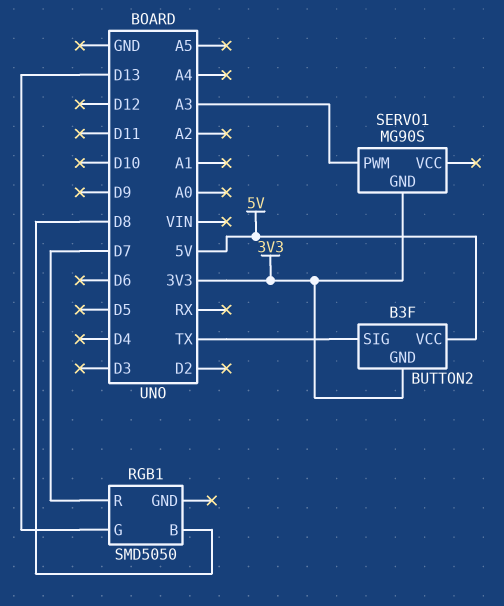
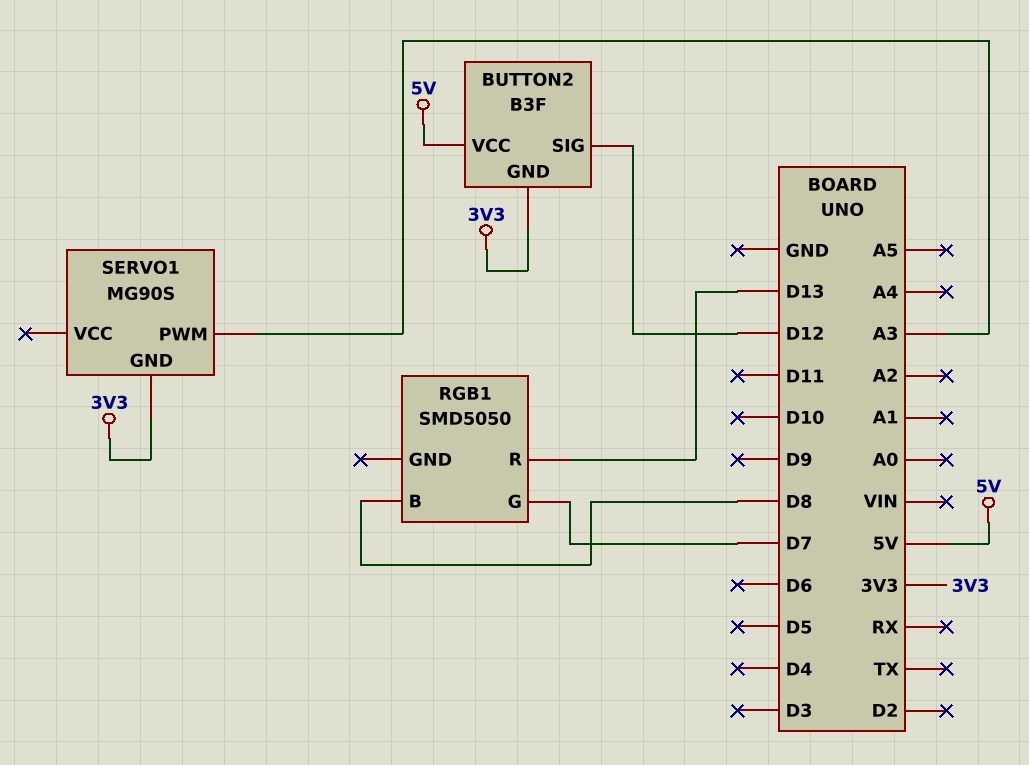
BUTTON2 pin SIG: TX -> D12
RGB1 pin G: D13 -> D7
RGB1 pin R: D7 -> D13

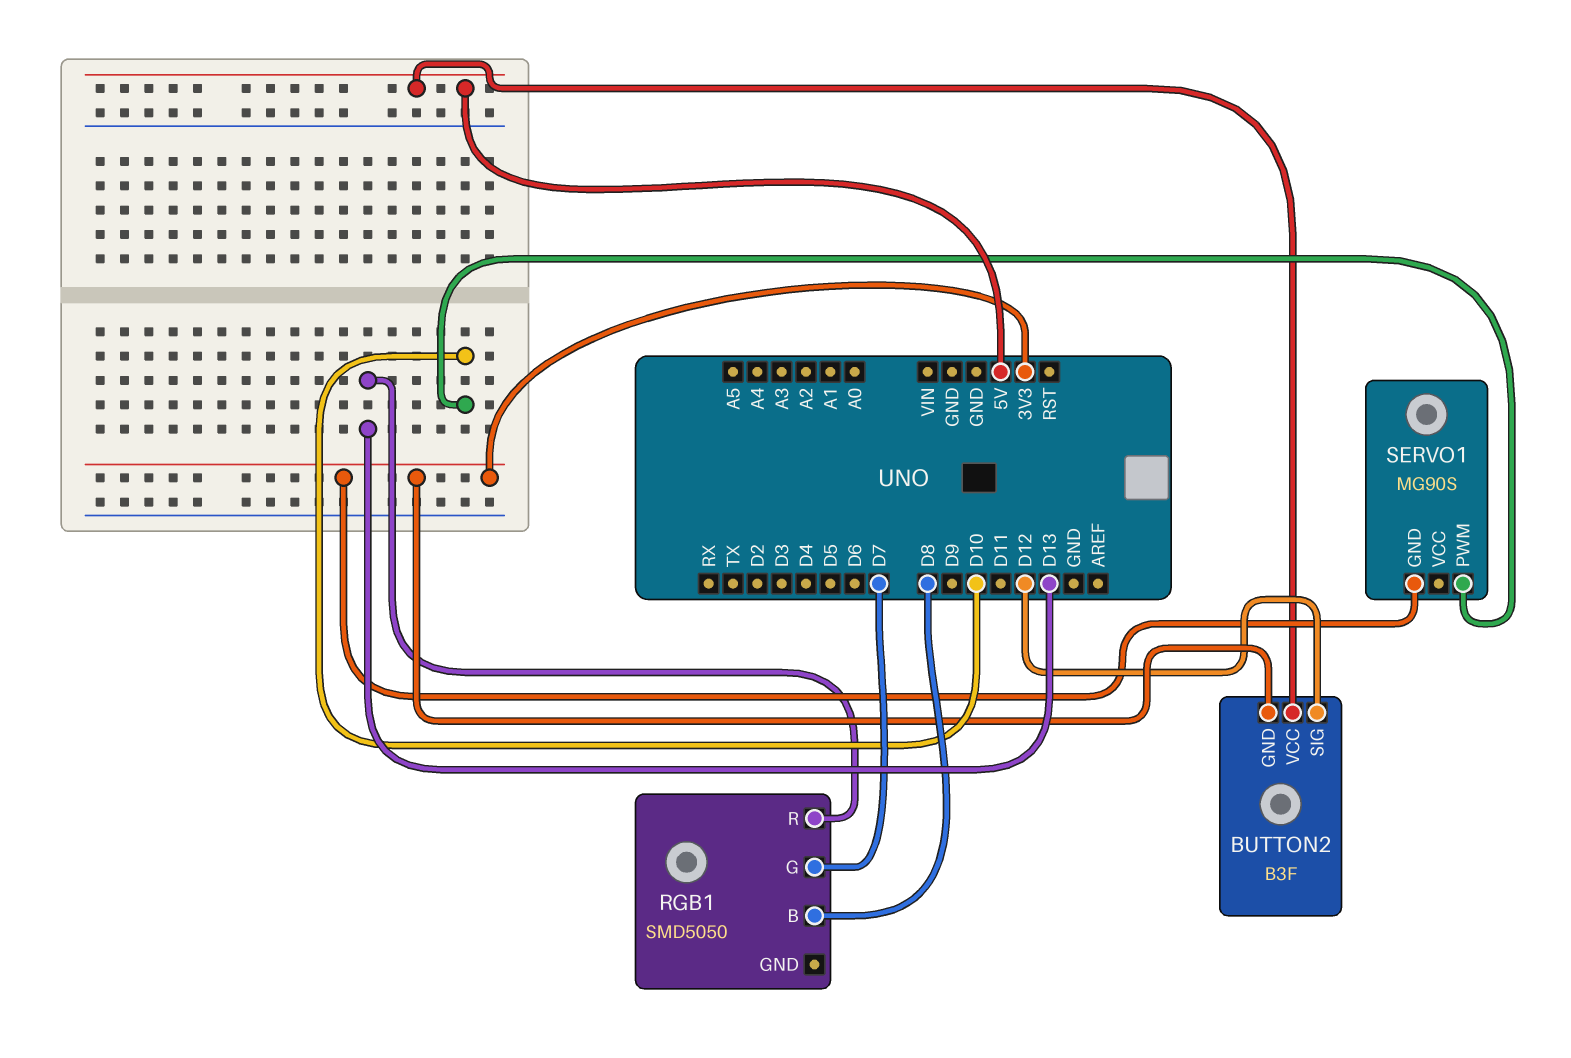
SERVO1 pin PWM: A3 -> D10

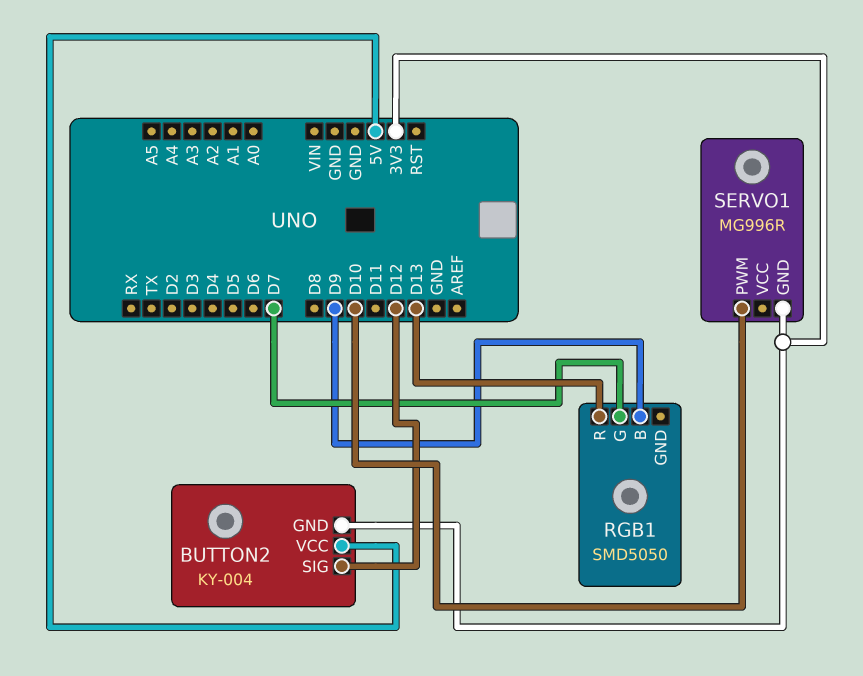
BUTTON2: B3F -> KY-004
RGB1 pin B: D8 -> D9
SERVO1: MG90S -> MG996R

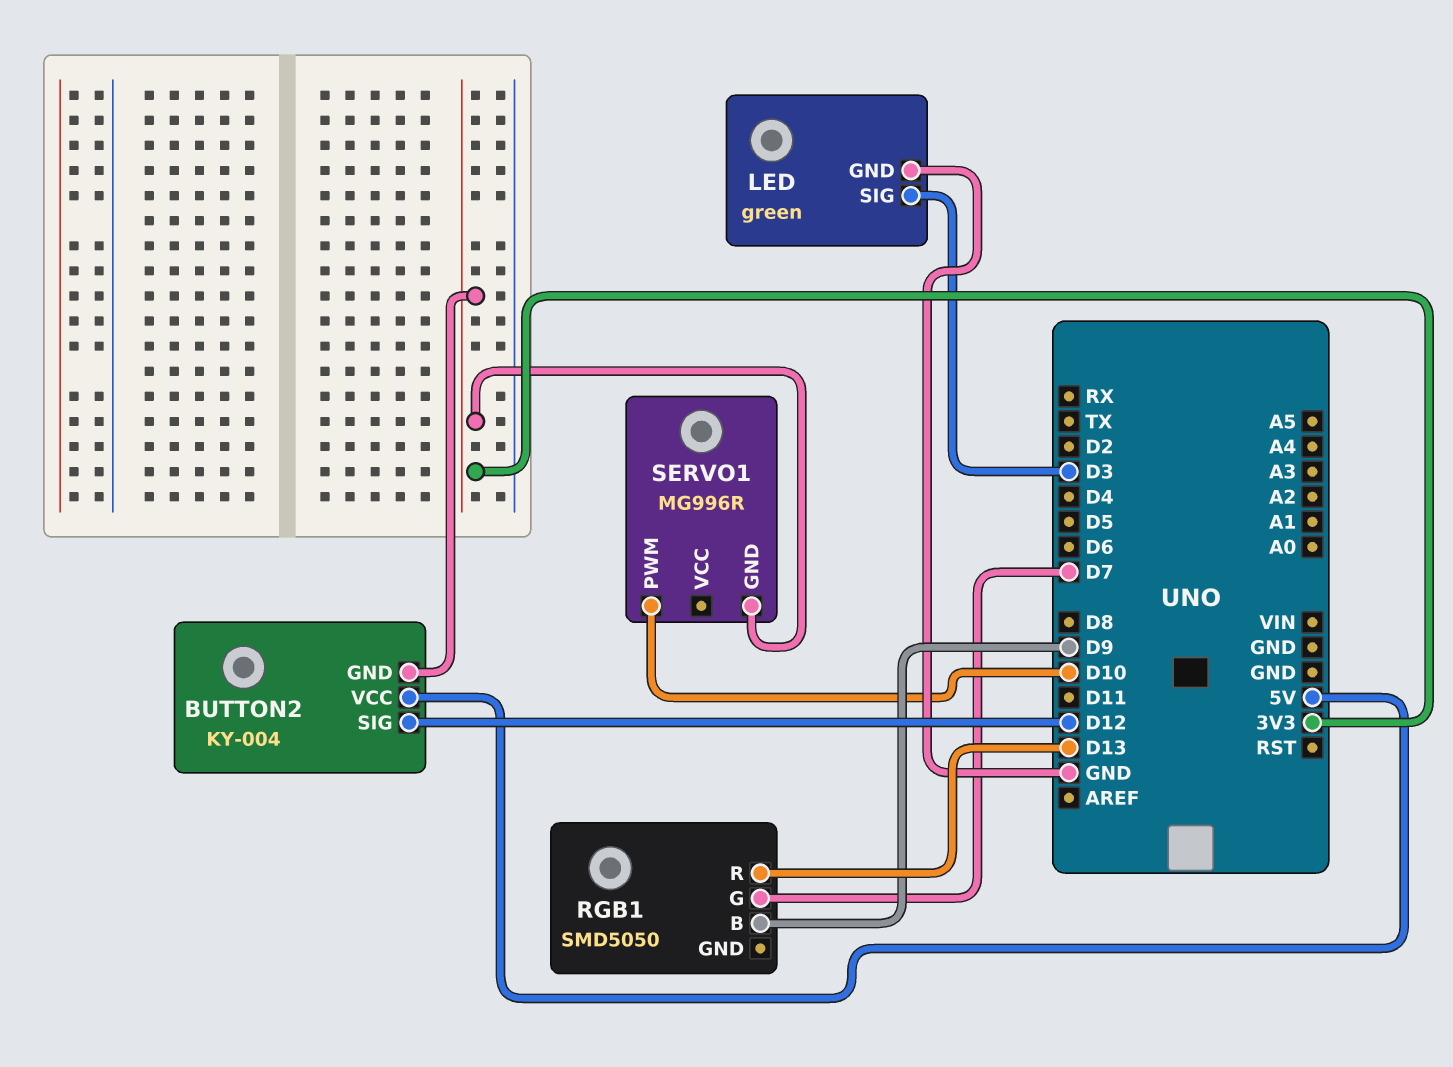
LED: none -> green
LED pin GND: none -> GND
LED pin SIG: none -> D3

